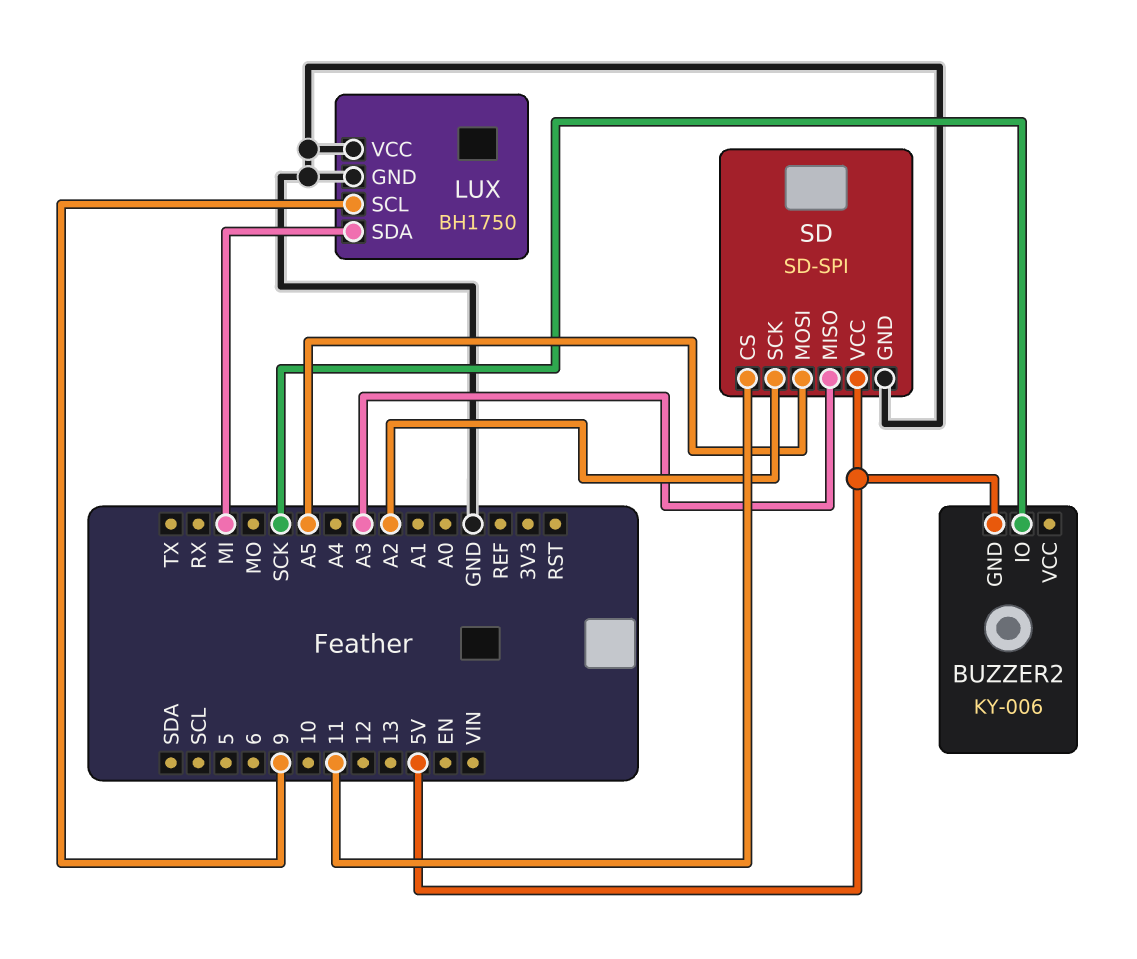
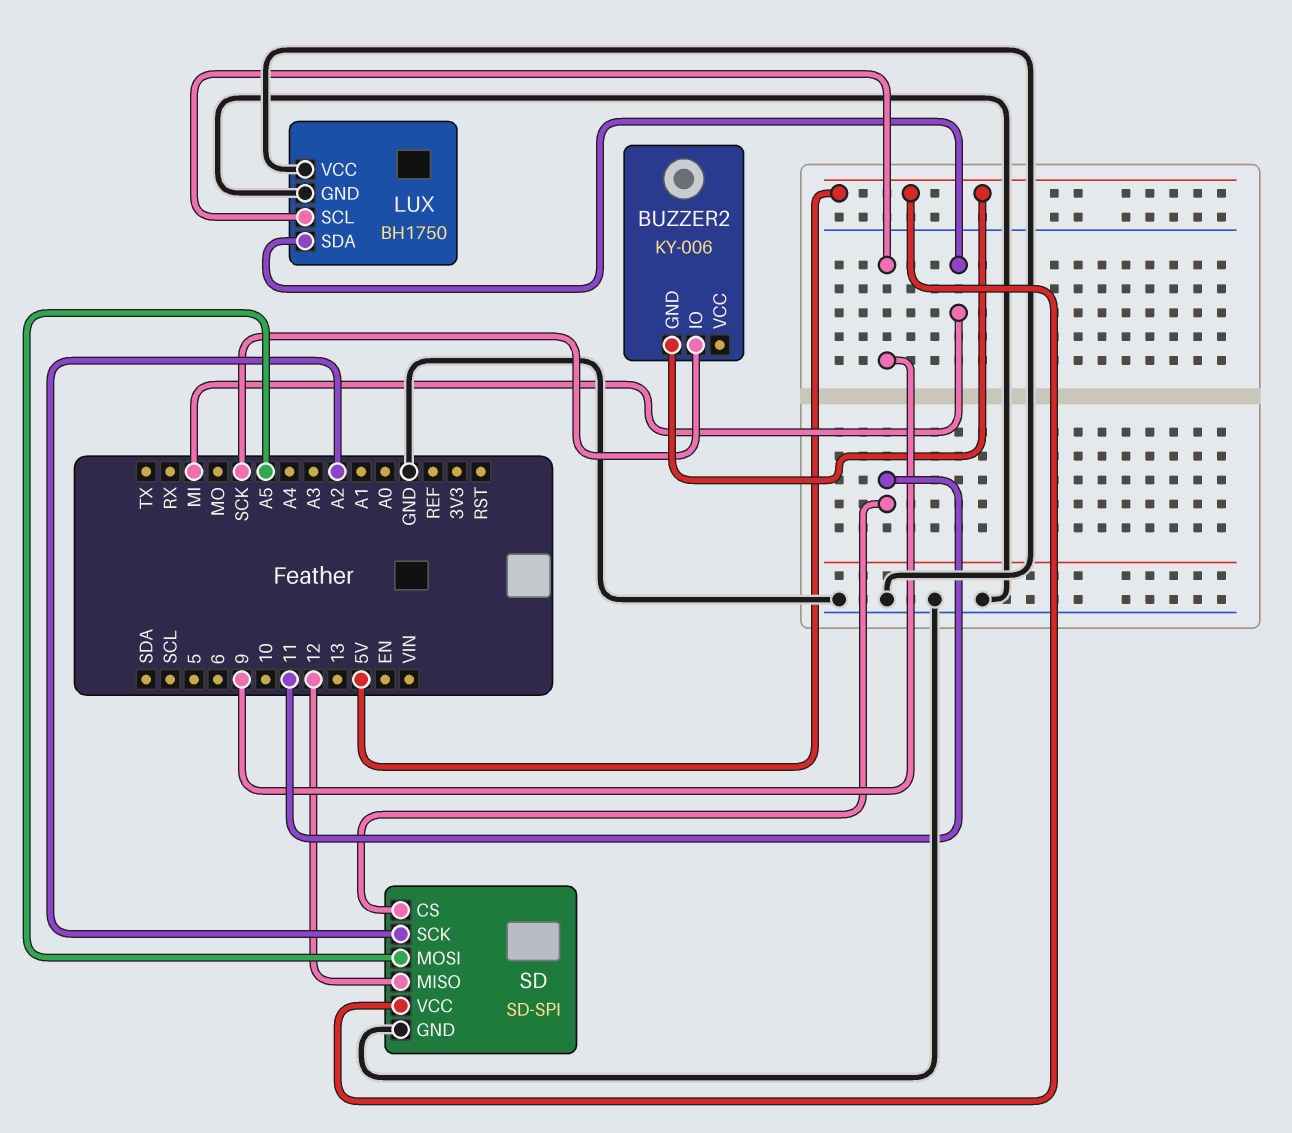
SD pin MISO: A3 -> 12

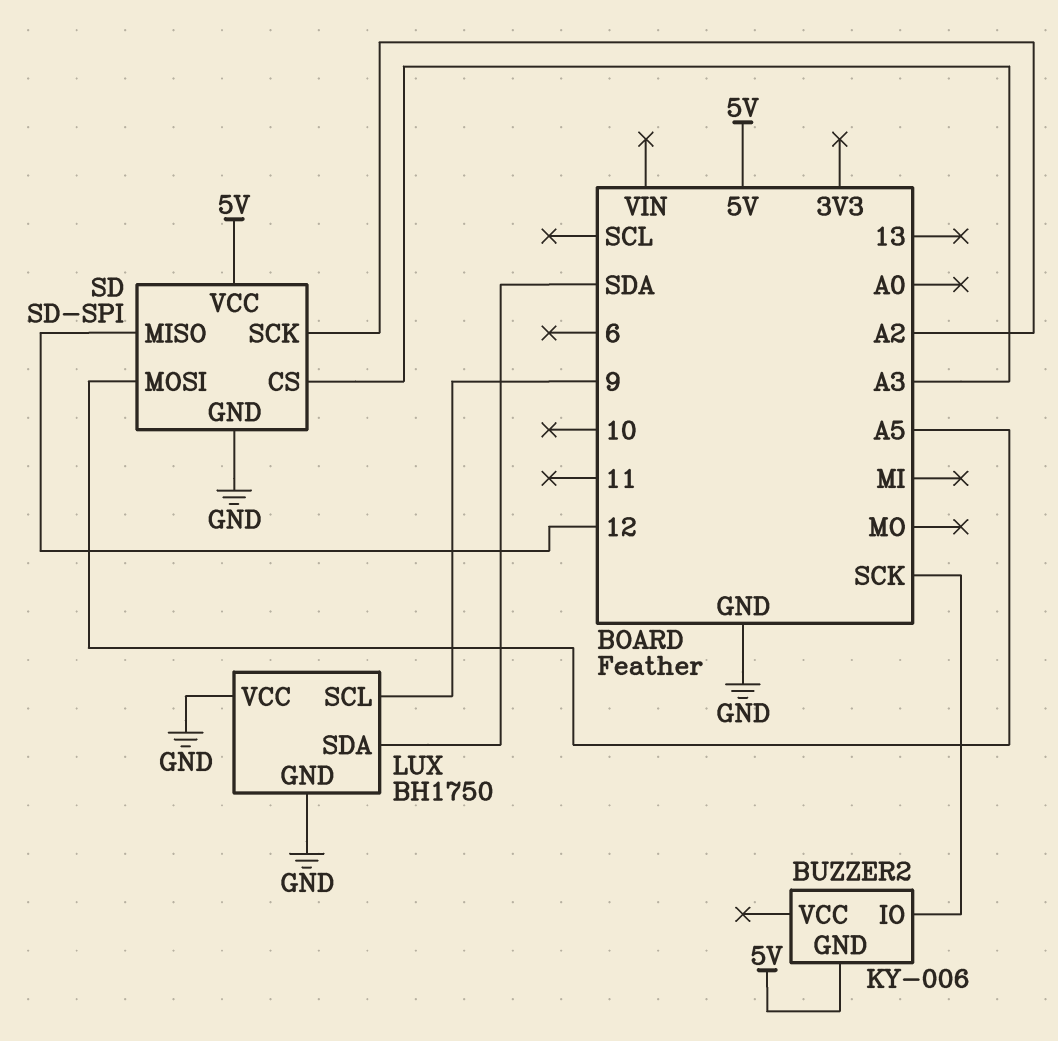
LUX pin SDA: MI -> SDA
SD pin CS: 11 -> A3

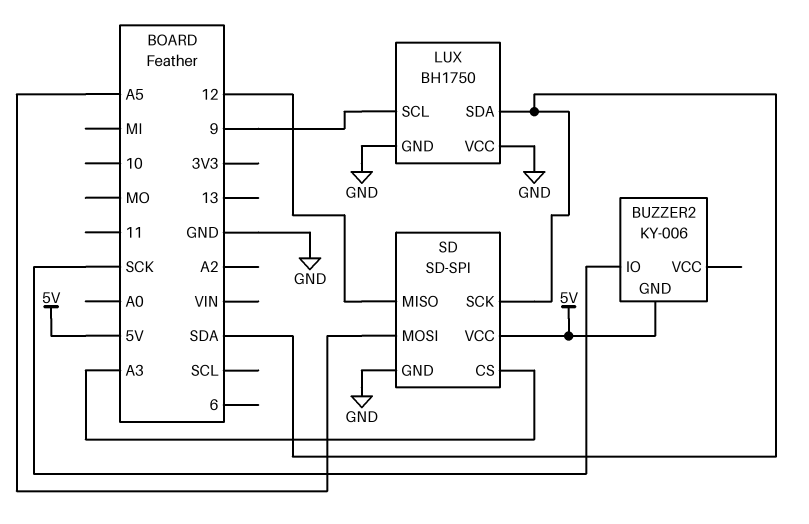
SD pin SCK: A2 -> SDA

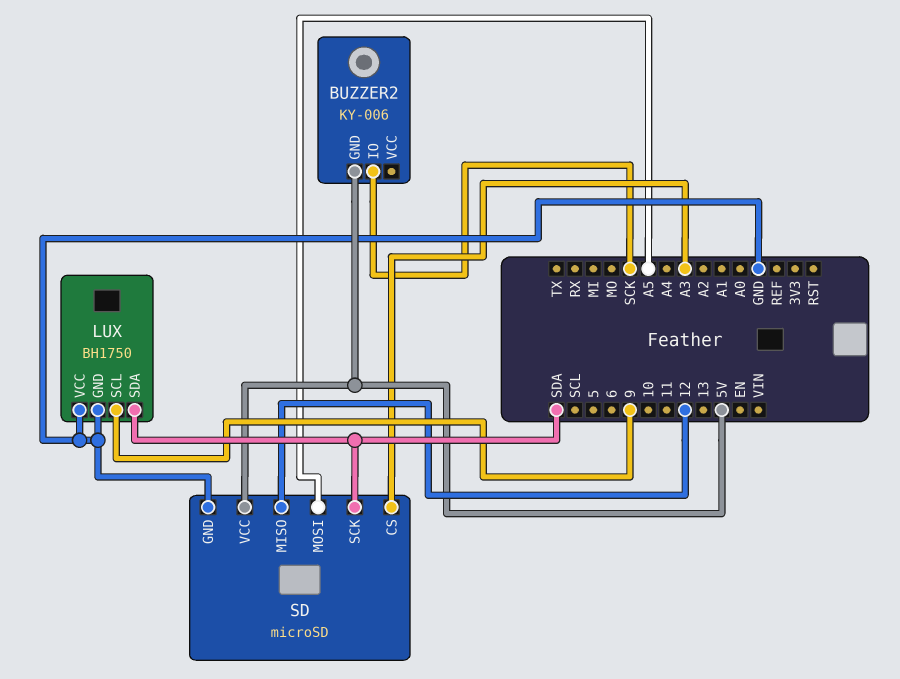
SD: SD-SPI -> microSD

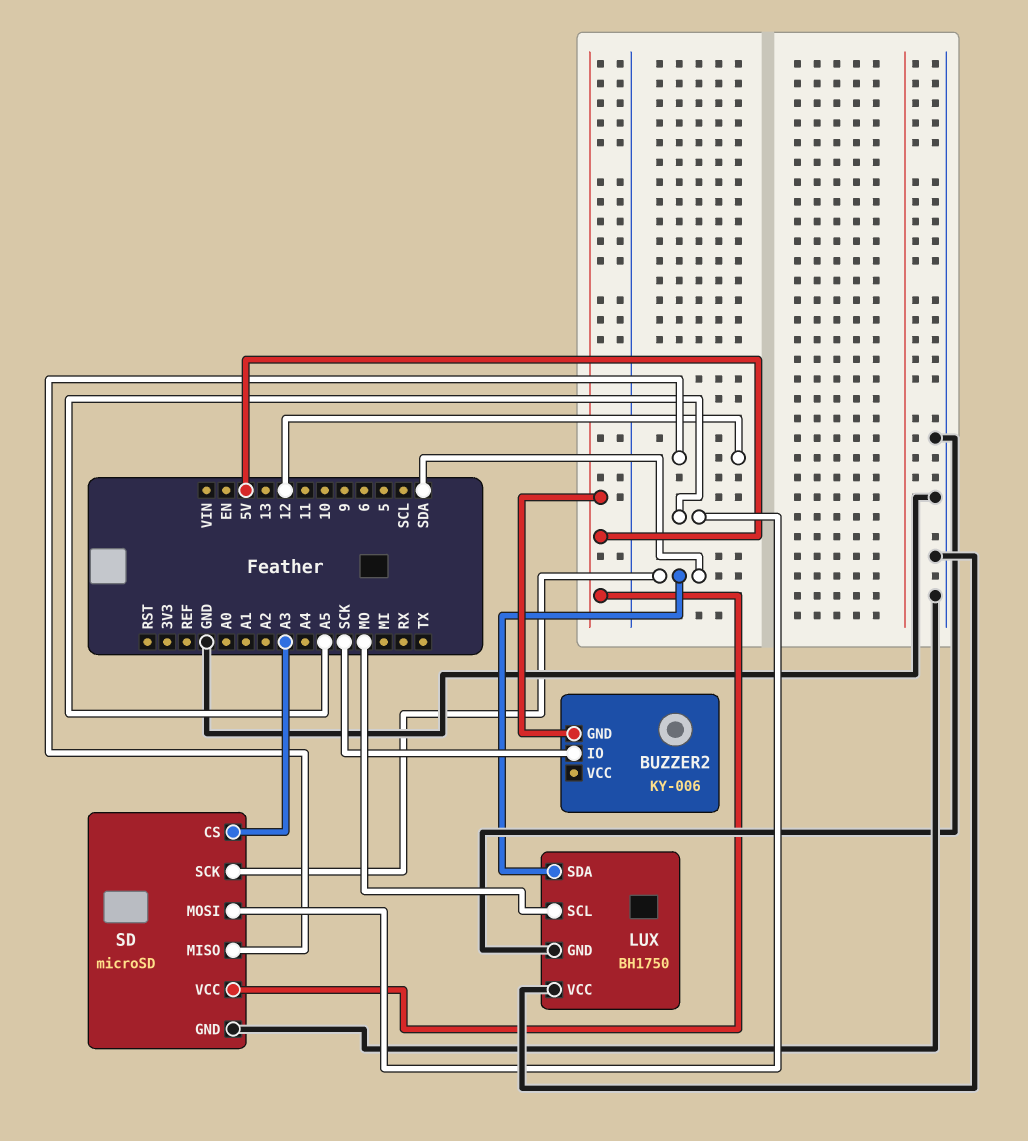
LUX pin SCL: 9 -> MO

